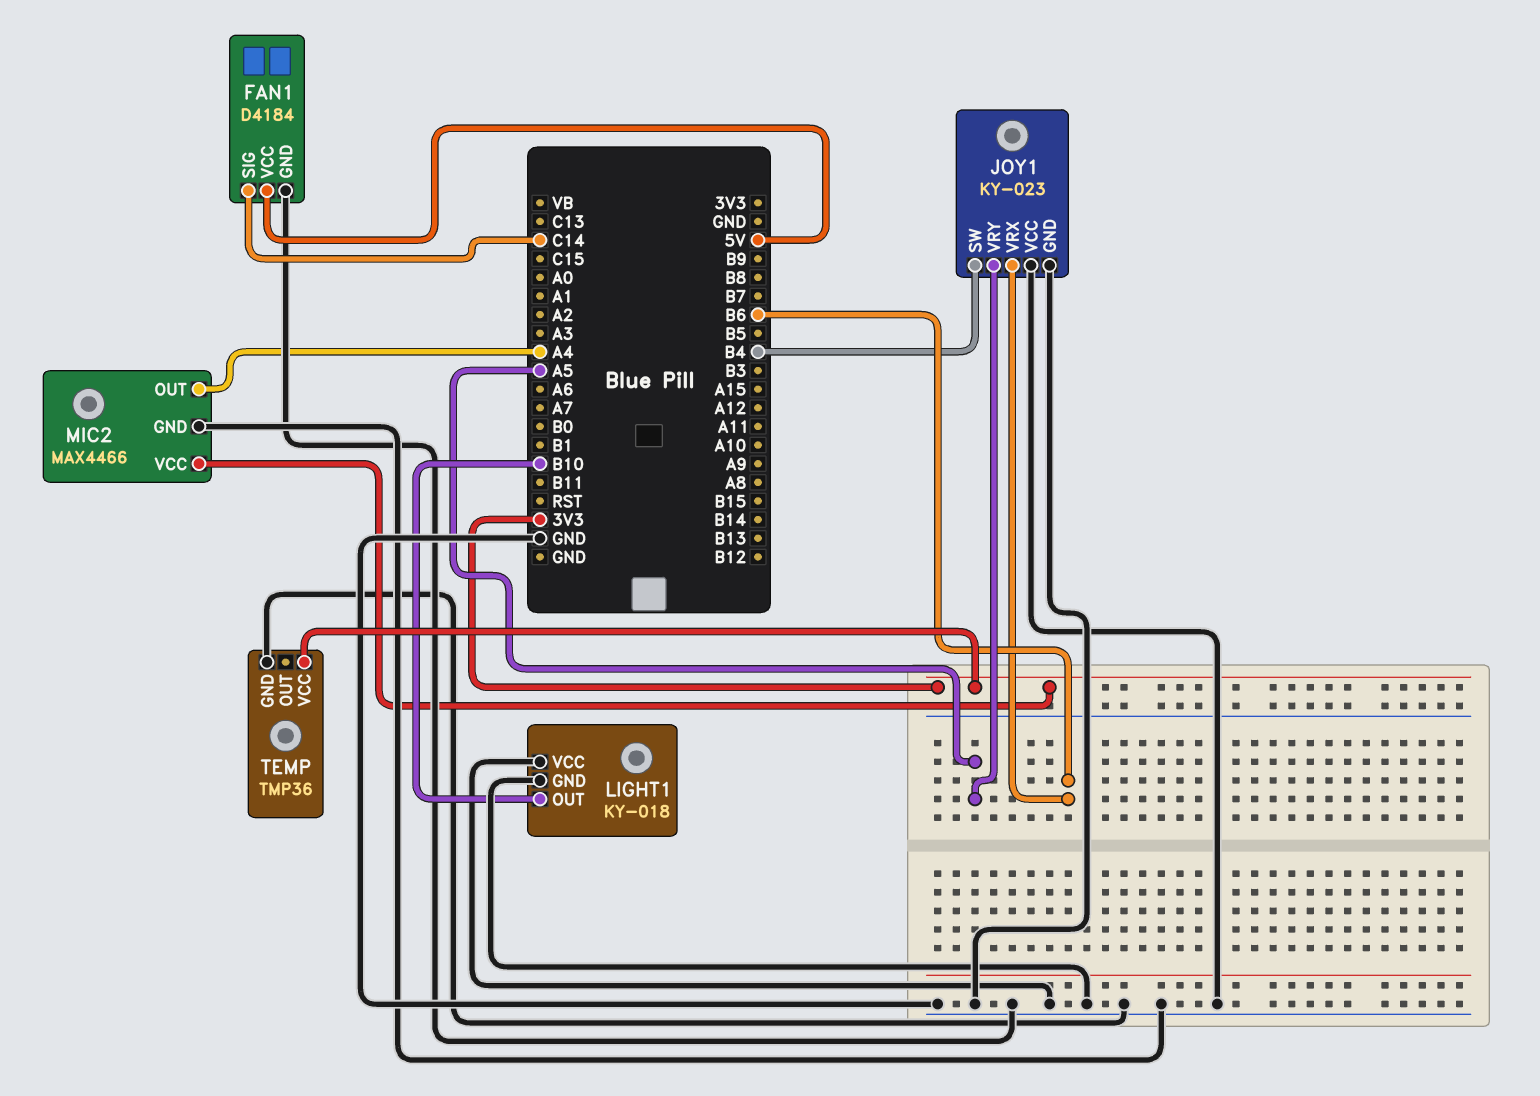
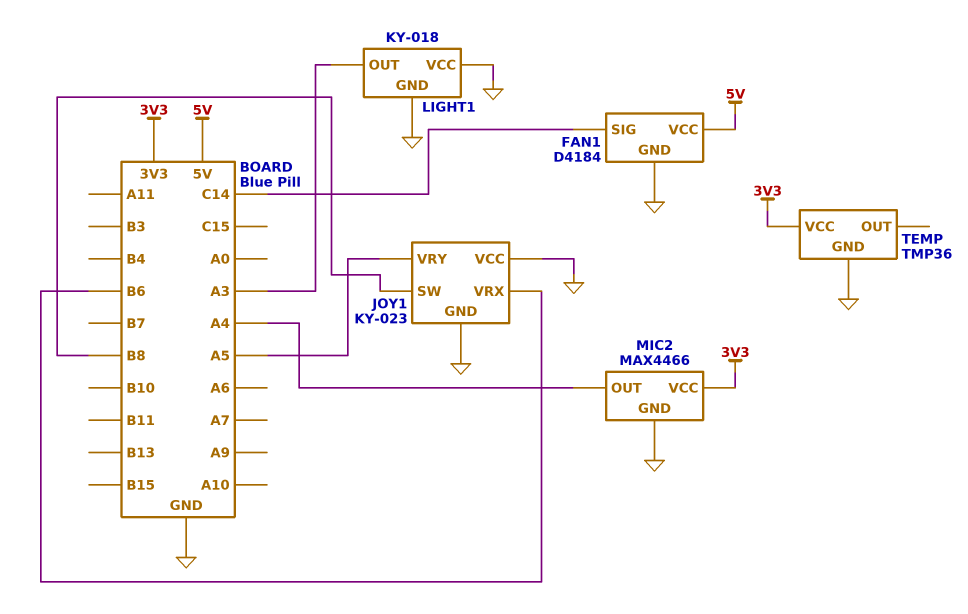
JOY1 pin SW: B4 -> B8
LIGHT1 pin OUT: B10 -> A3

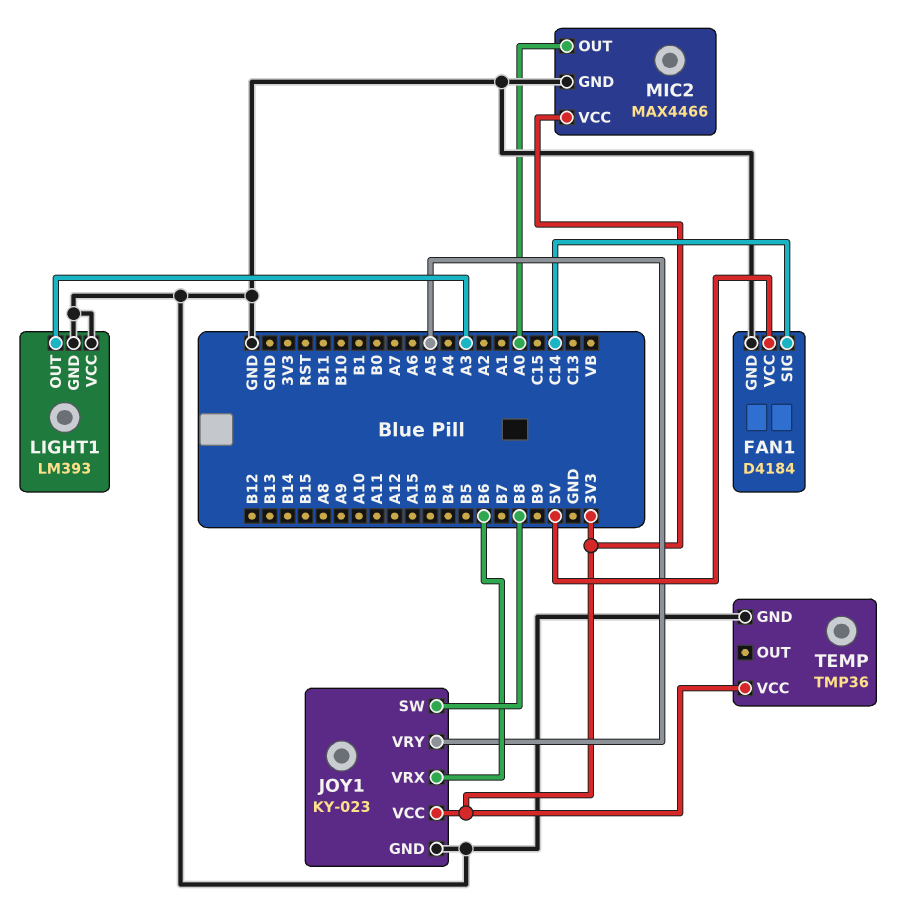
JOY1 pin VCC: GND -> 3V3
LIGHT1: KY-018 -> LM393
MIC2 pin OUT: A4 -> A0

